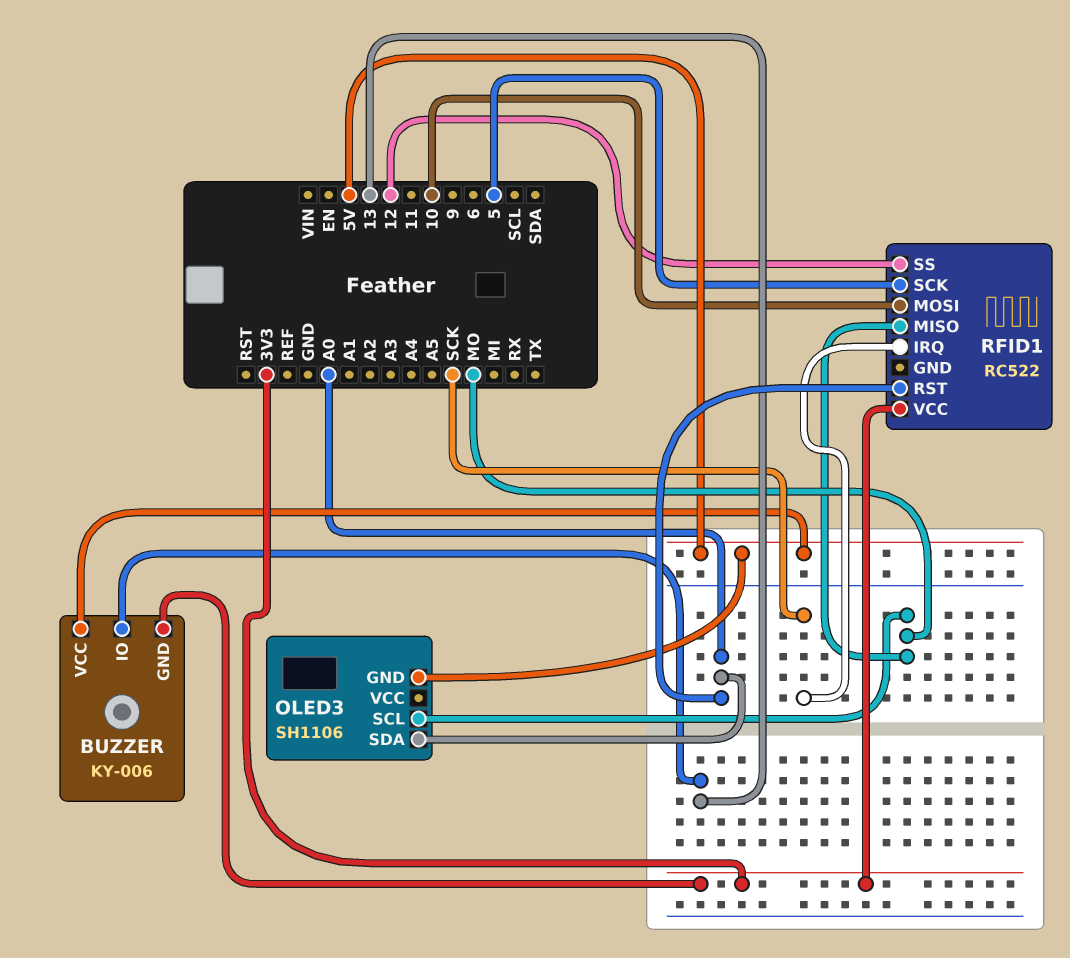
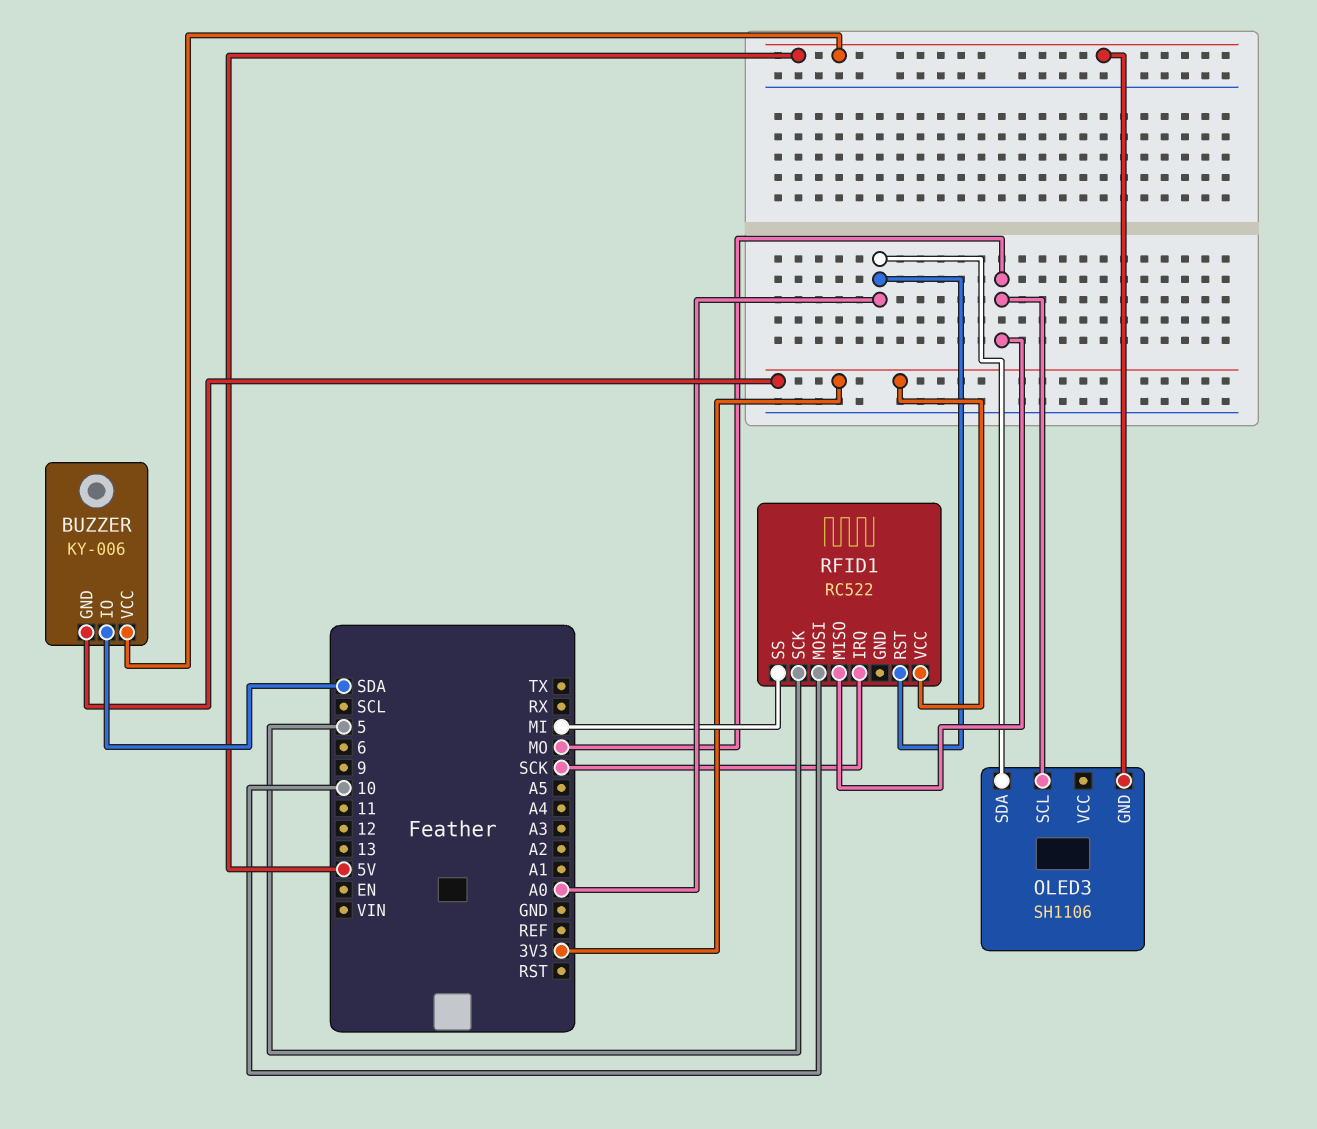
BUZZER pin IO: 13 -> SDA
RFID1 pin SS: 12 -> MI

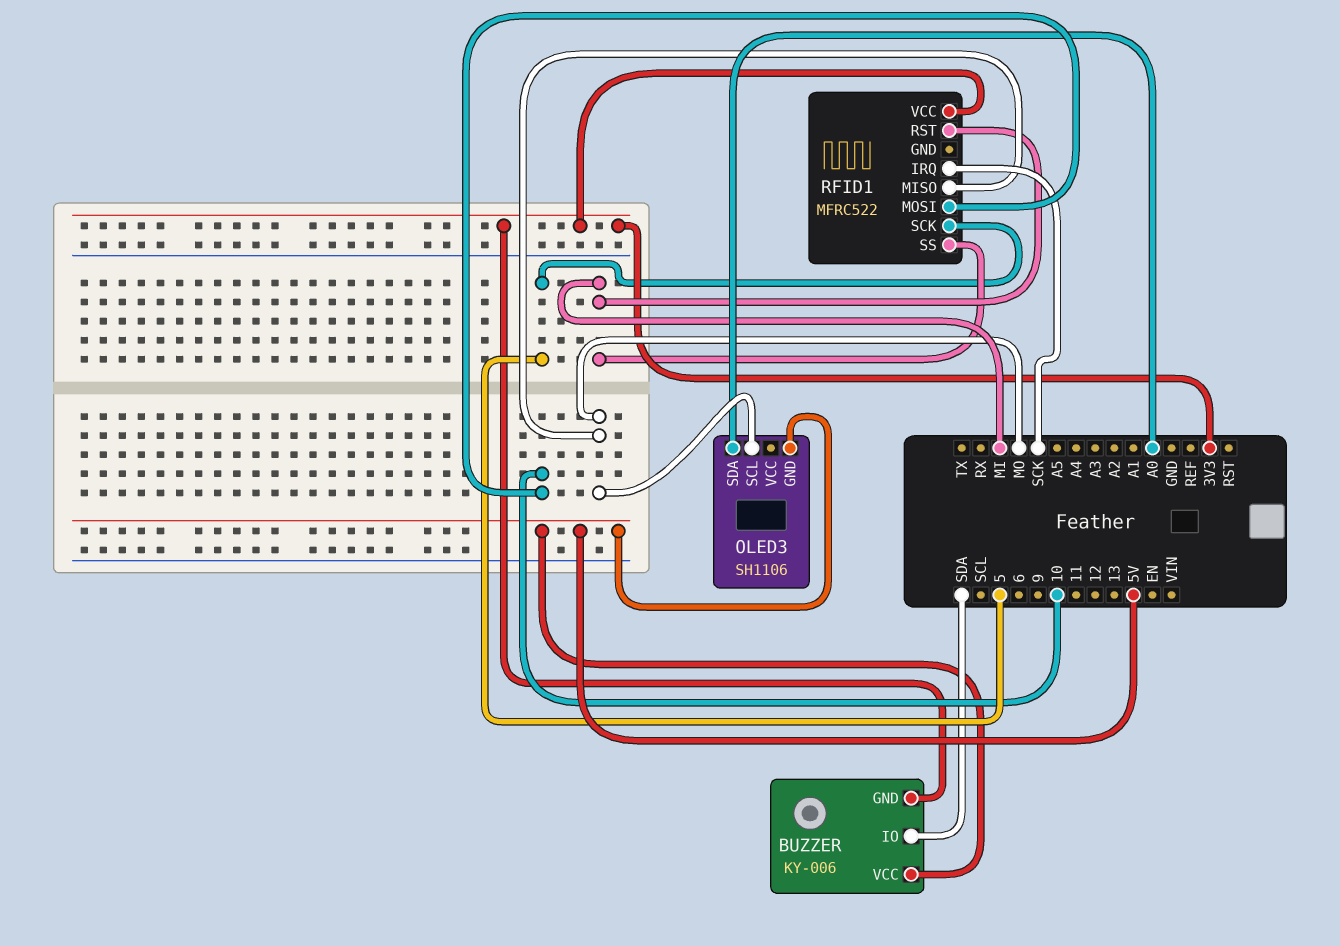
RFID1: RC522 -> MFRC522
RFID1 pin RST: A0 -> MI

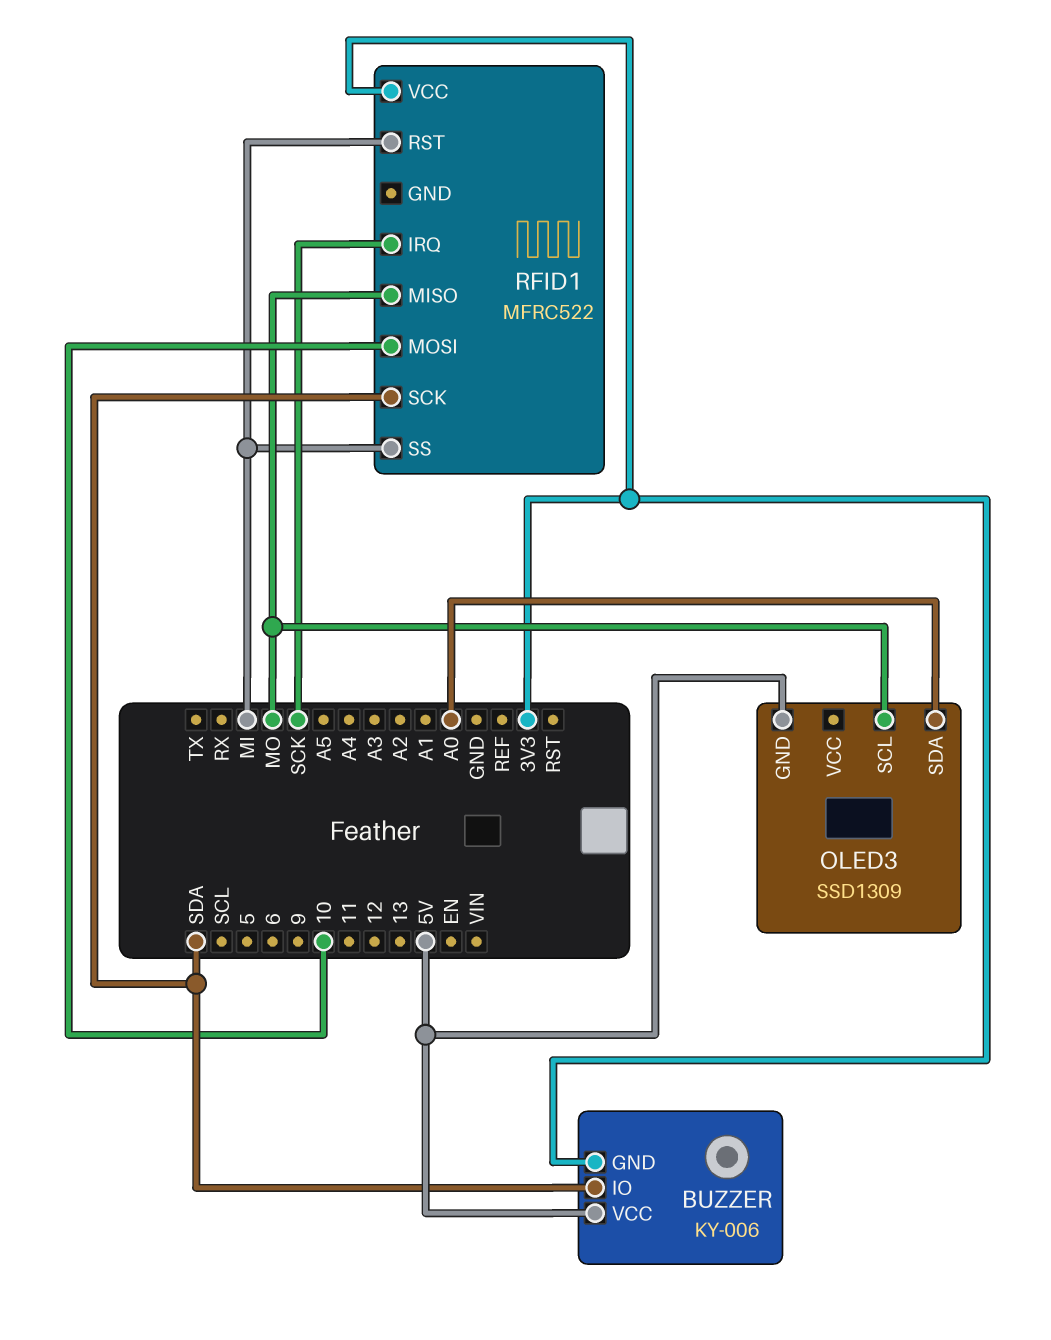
OLED3: SH1106 -> SSD1309
RFID1 pin SCK: 5 -> SDA

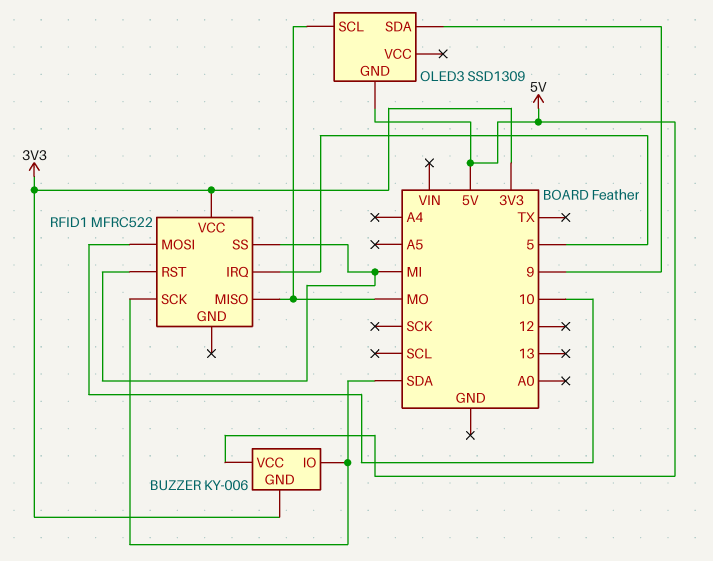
OLED3 pin SDA: A0 -> 9
RFID1 pin IRQ: SCK -> 5

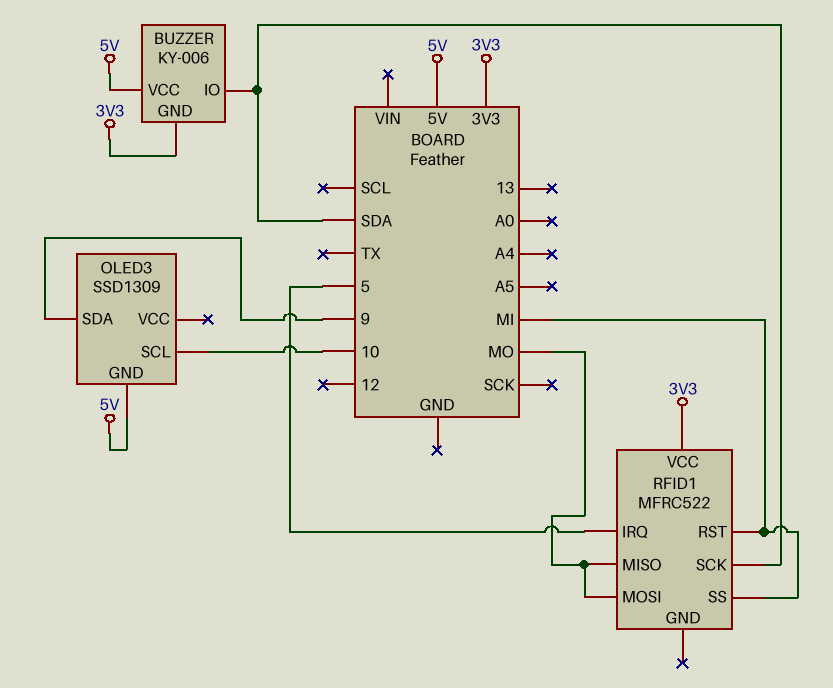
OLED3 pin SCL: MO -> 10
RFID1 pin MOSI: 10 -> MO

